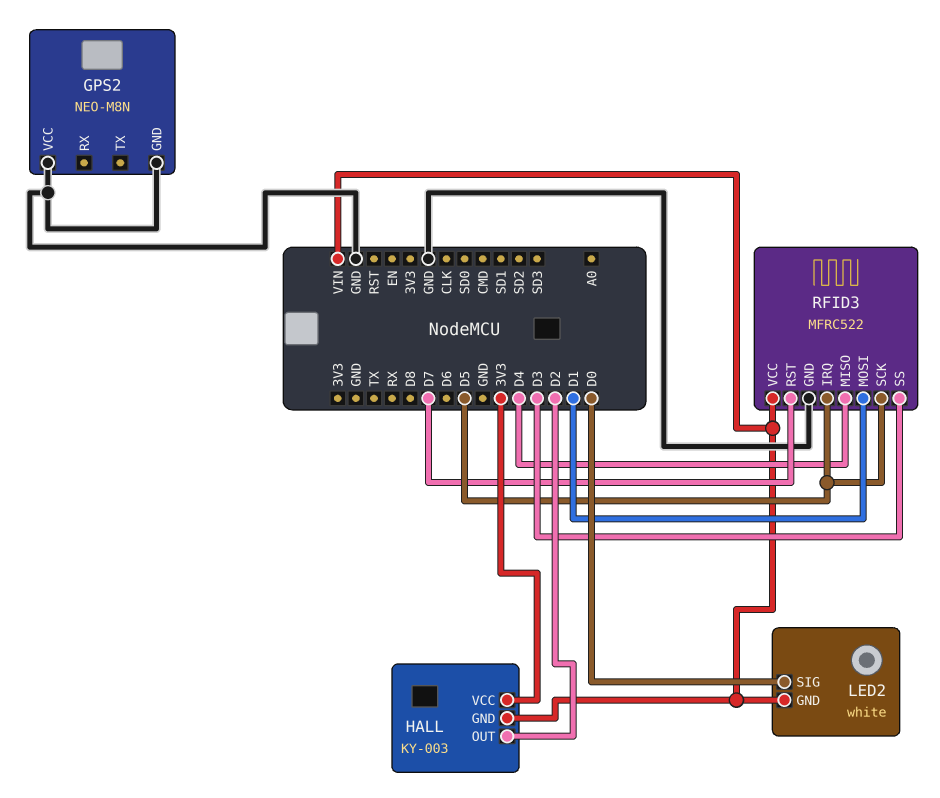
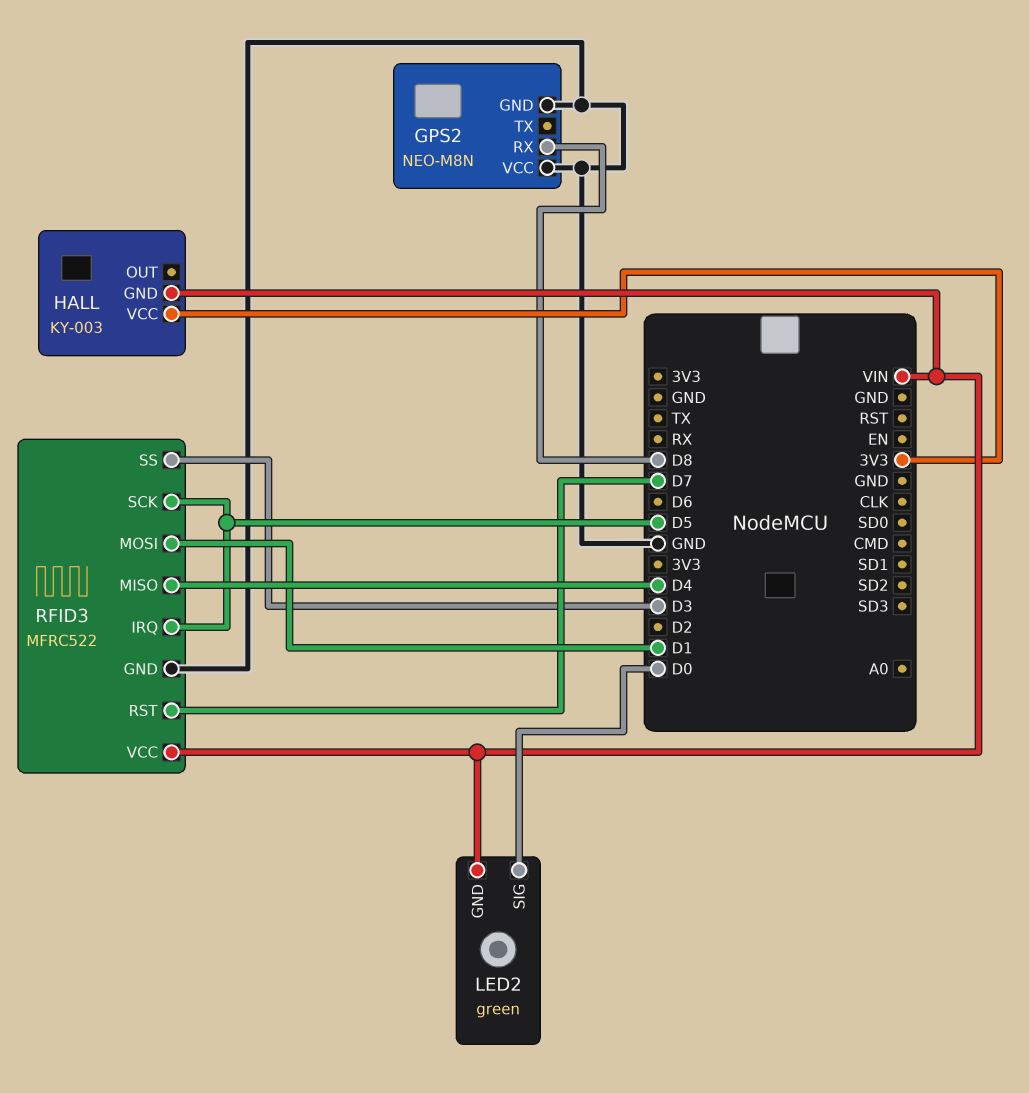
GPS2 pin RX: none -> D8
HALL pin OUT: D2 -> none
LED2: white -> green

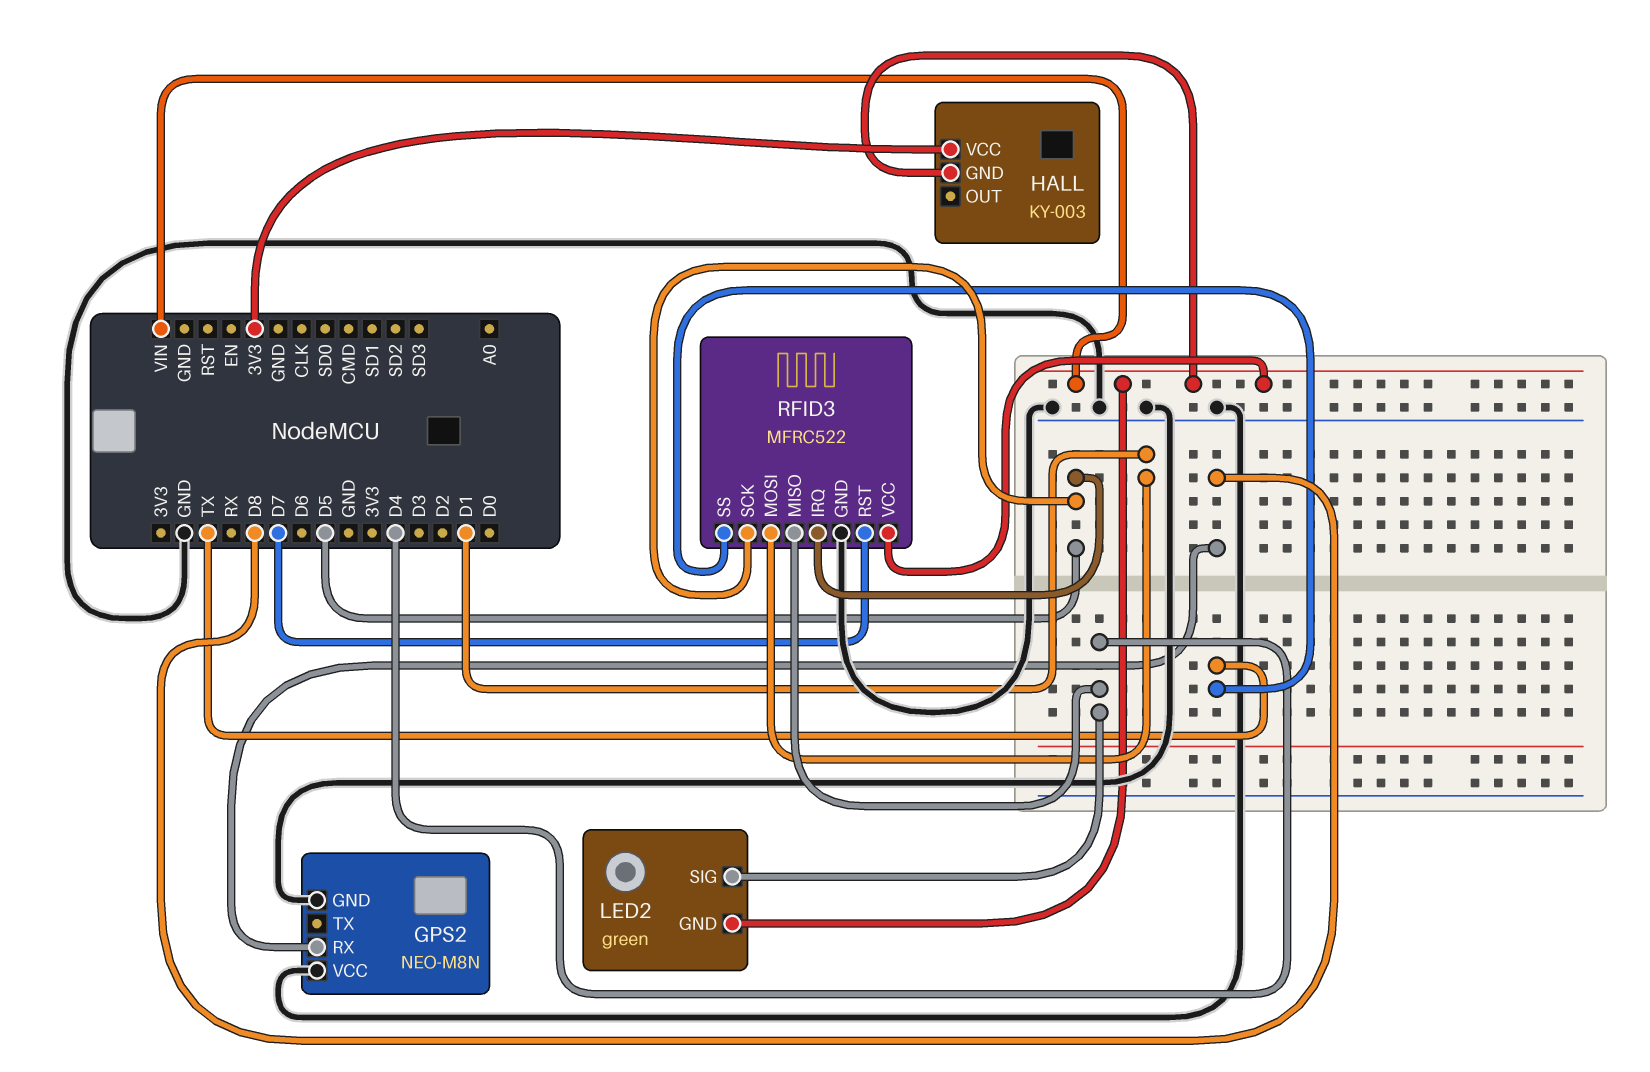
LED2 pin SIG: D0 -> D4
RFID3 pin SS: D3 -> TX

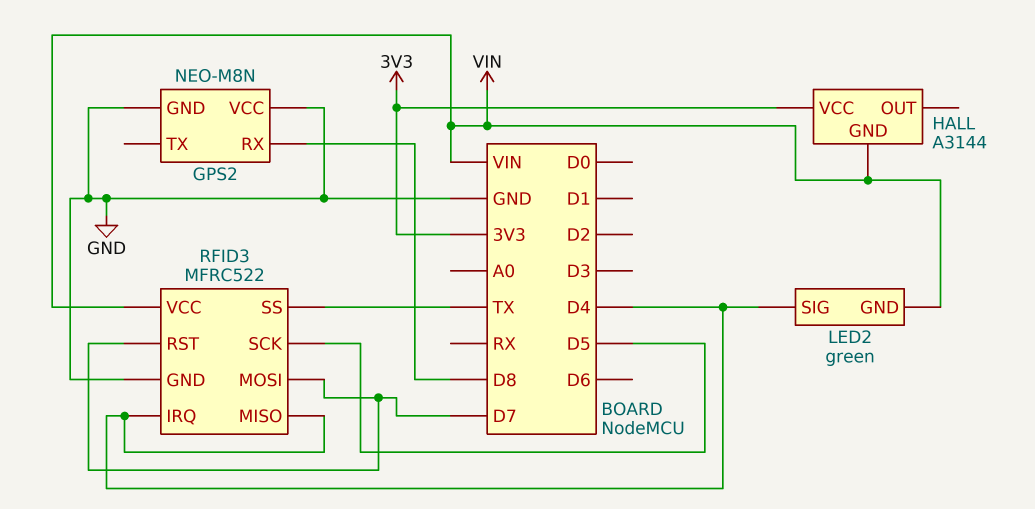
HALL: KY-003 -> A3144
RFID3 pin IRQ: D5 -> D4
RFID3 pin MOSI: D1 -> D7

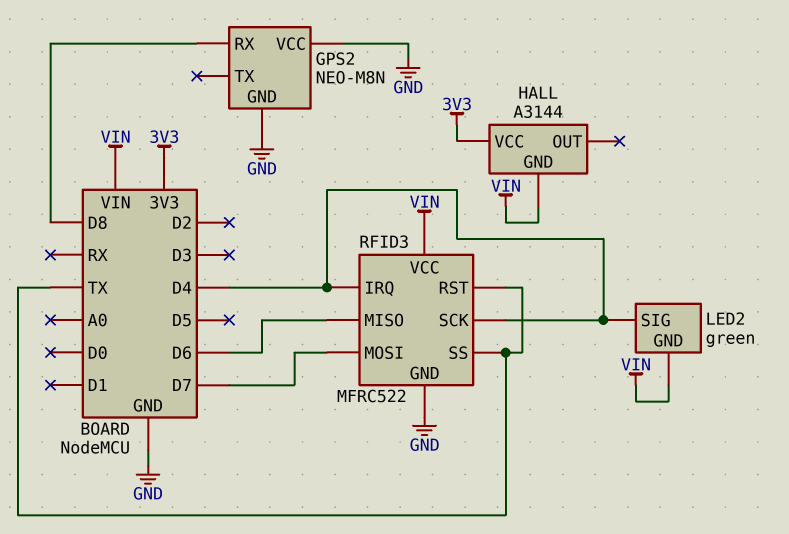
RFID3 pin MISO: D4 -> D6
RFID3 pin RST: D7 -> TX
RFID3 pin SCK: D5 -> D4

